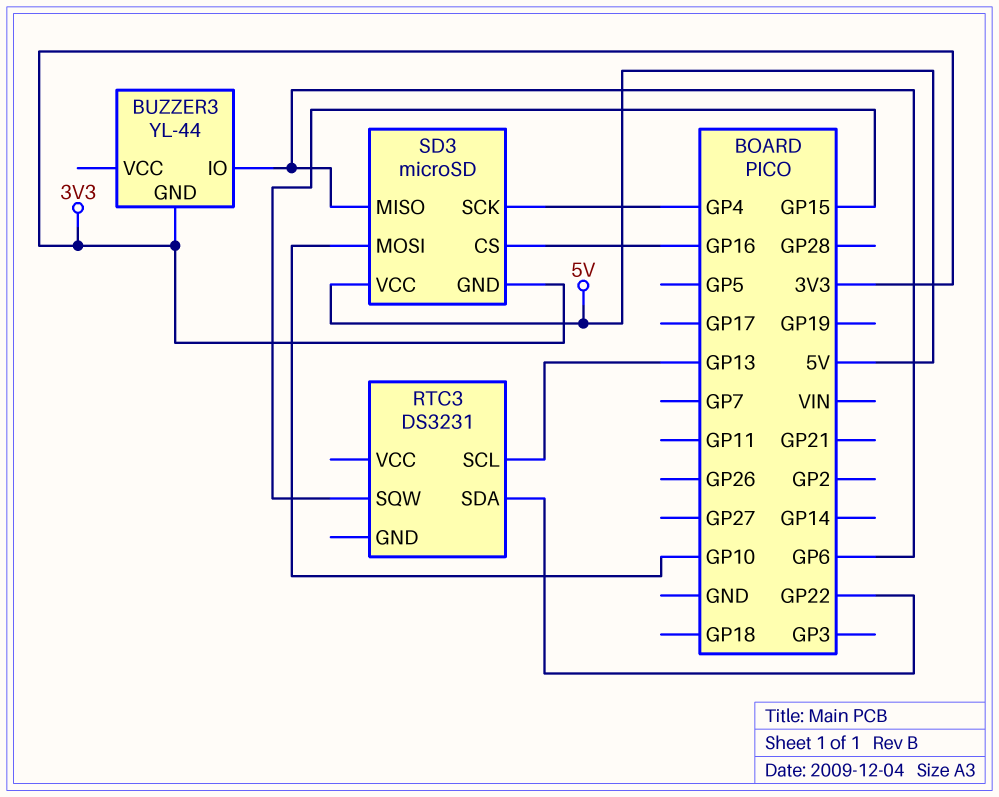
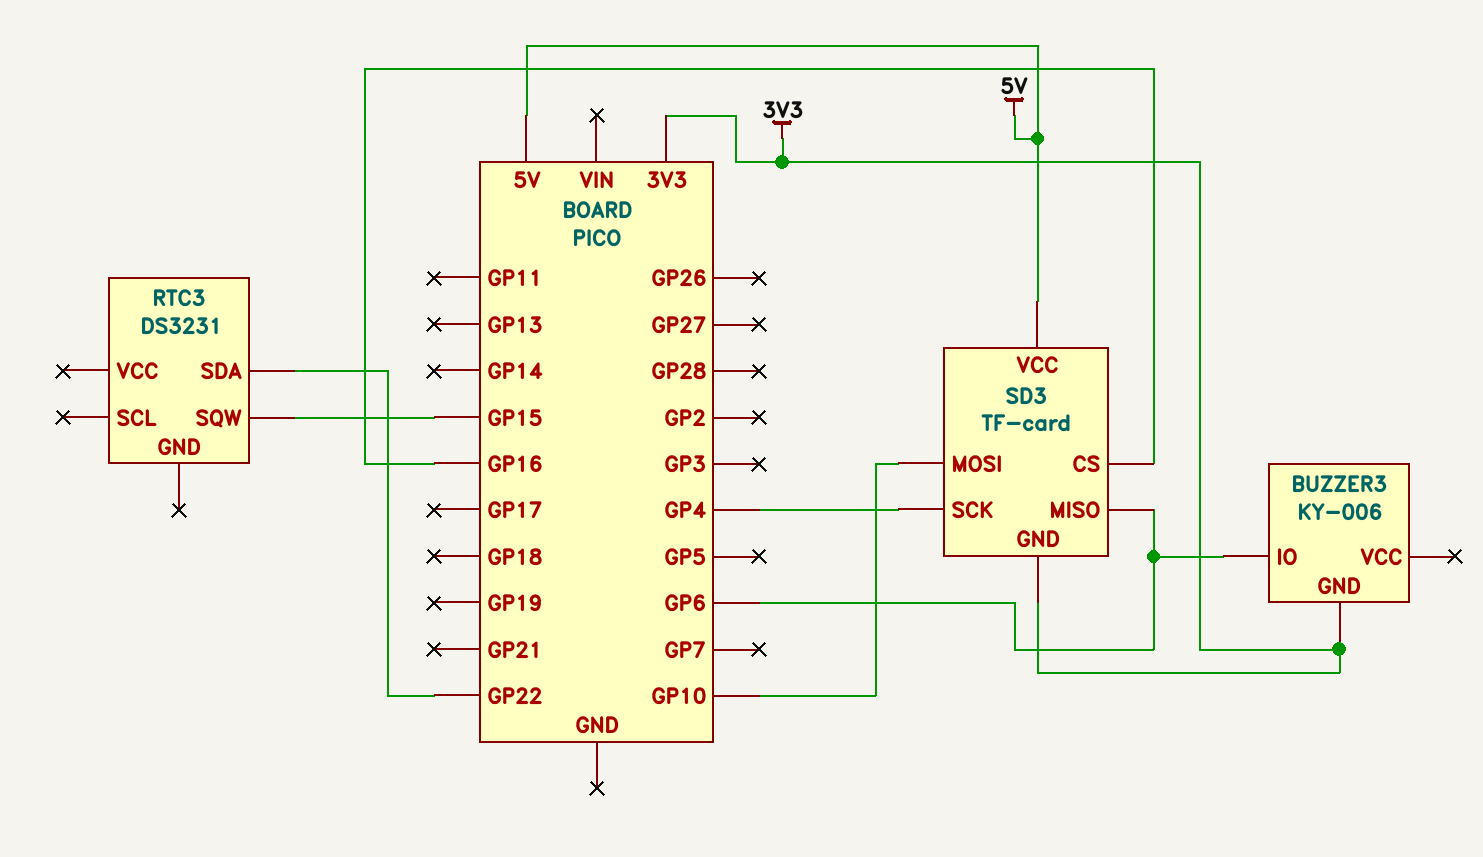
BUZZER3: YL-44 -> KY-006
RTC3 pin SCL: GP13 -> none
SD3: microSD -> TF-card

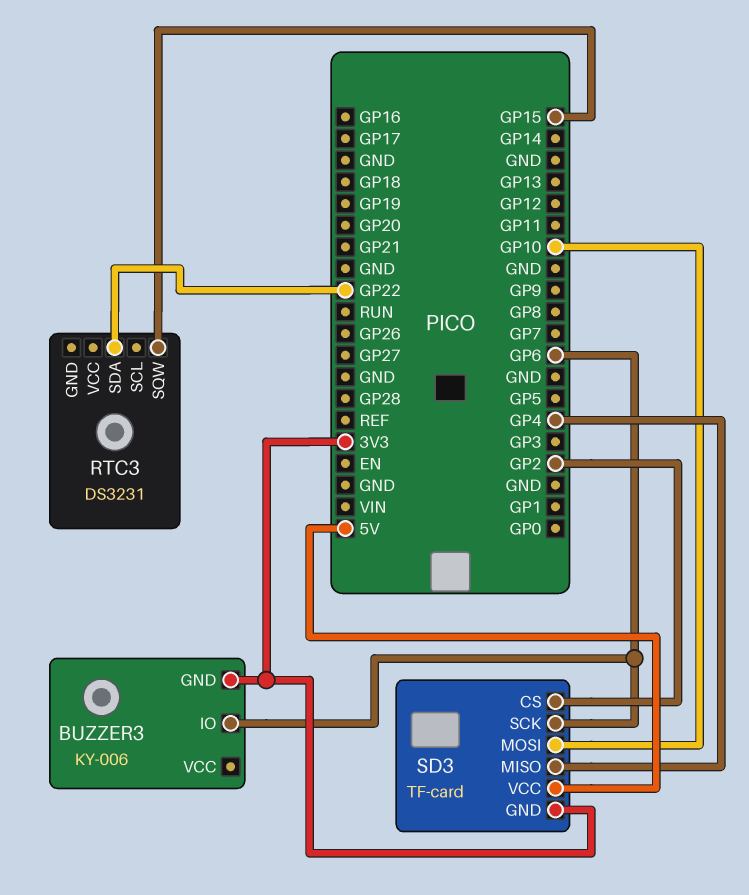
SD3 pin CS: GP16 -> GP2
SD3 pin MISO: GP6 -> GP4
SD3 pin SCK: GP4 -> GP6

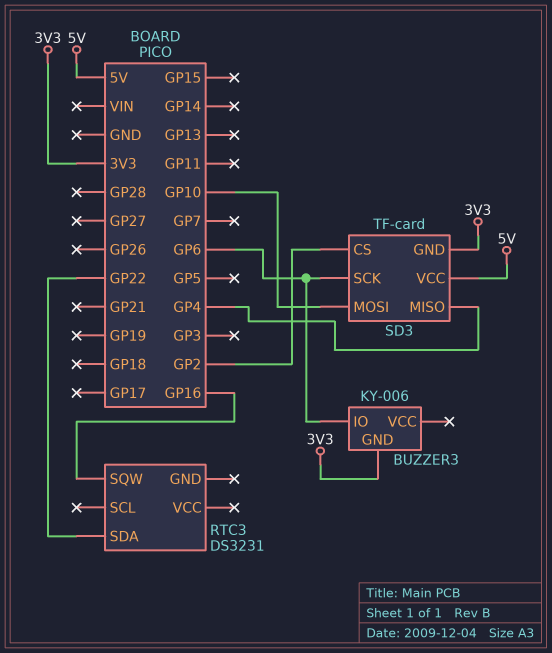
RTC3 pin SQW: GP15 -> GP16

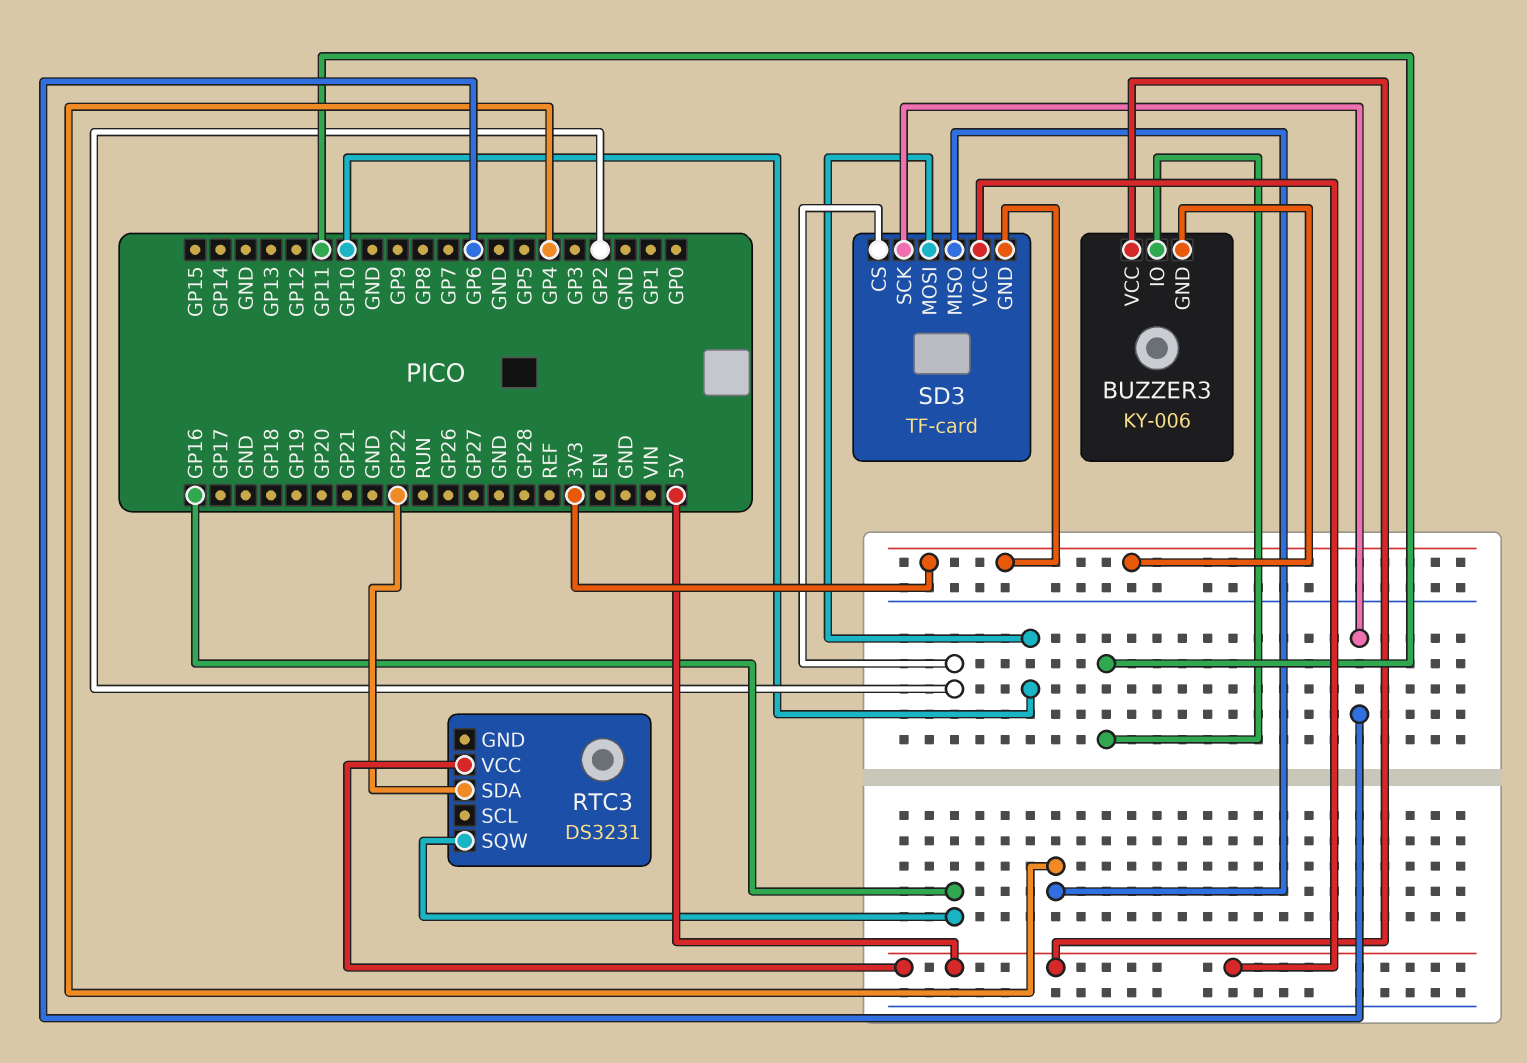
BUZZER3 pin IO: GP6 -> GP11
BUZZER3 pin VCC: none -> 5V
RTC3 pin VCC: none -> 5V

